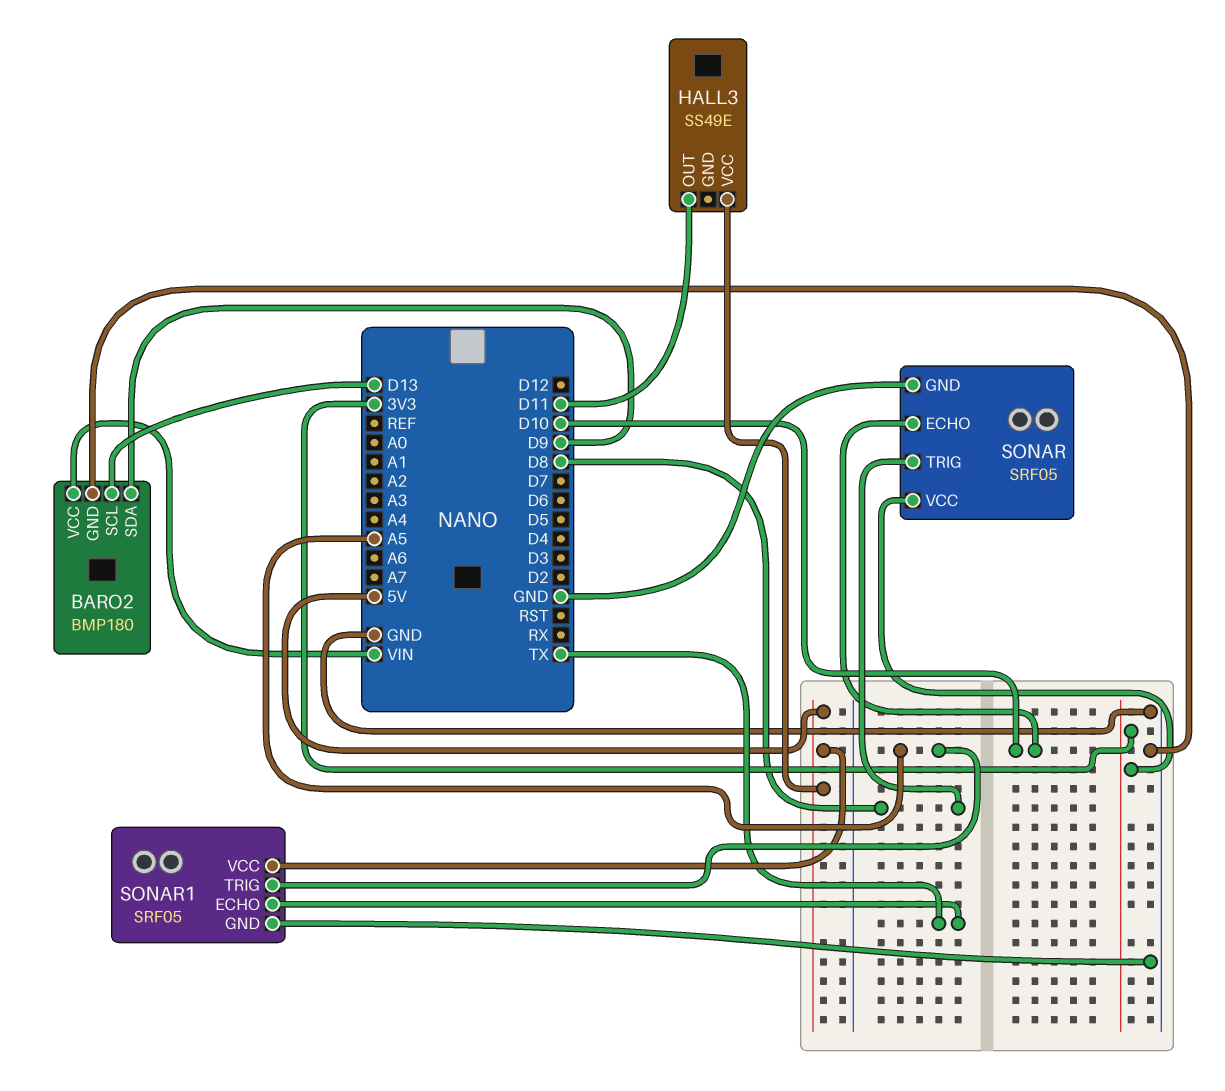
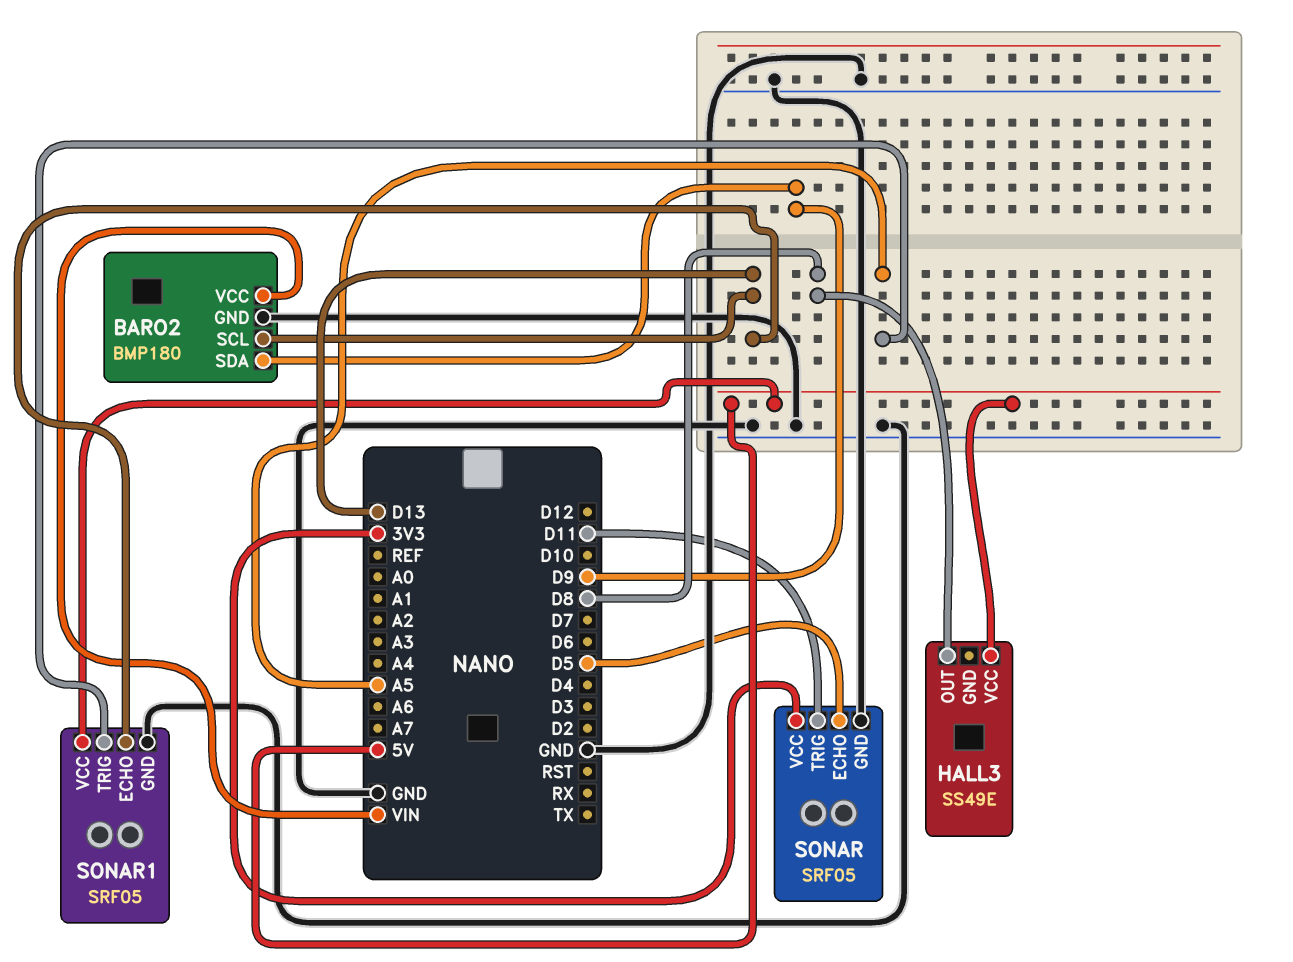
HALL3 pin OUT: D11 -> D8
SONAR pin ECHO: D10 -> D5
SONAR pin TRIG: D8 -> D11
SONAR1 pin ECHO: TX -> D13

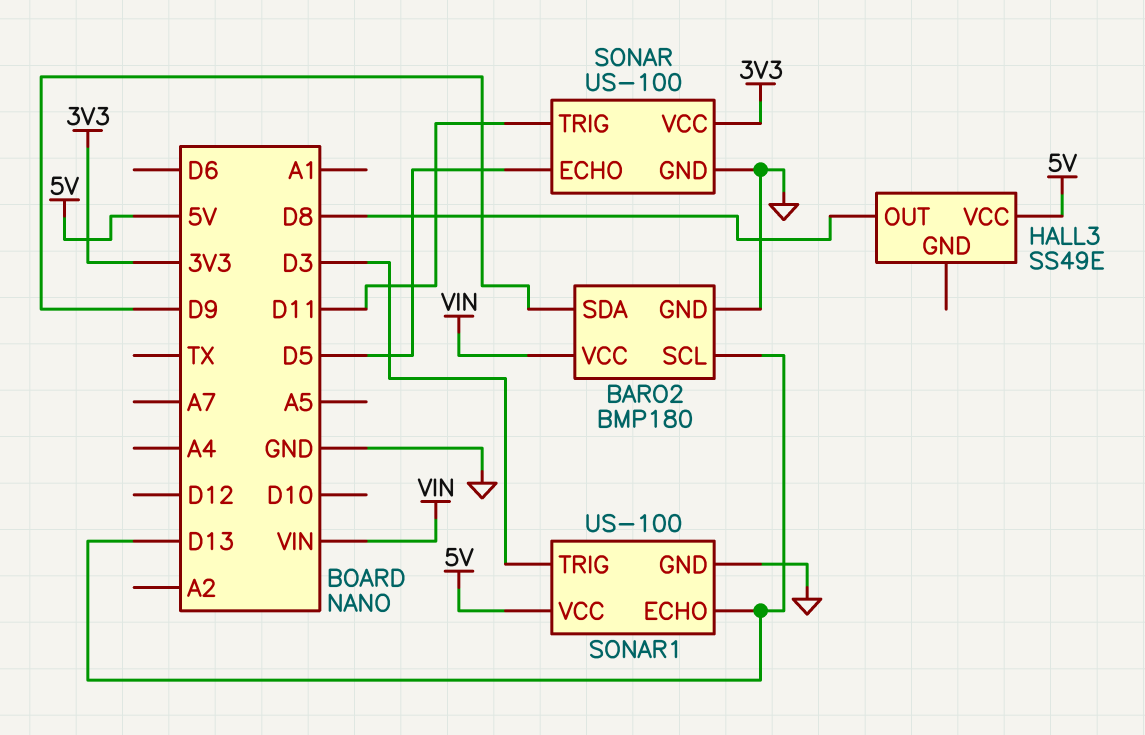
SONAR: SRF05 -> US-100
SONAR1: SRF05 -> US-100
SONAR1 pin TRIG: A5 -> D3

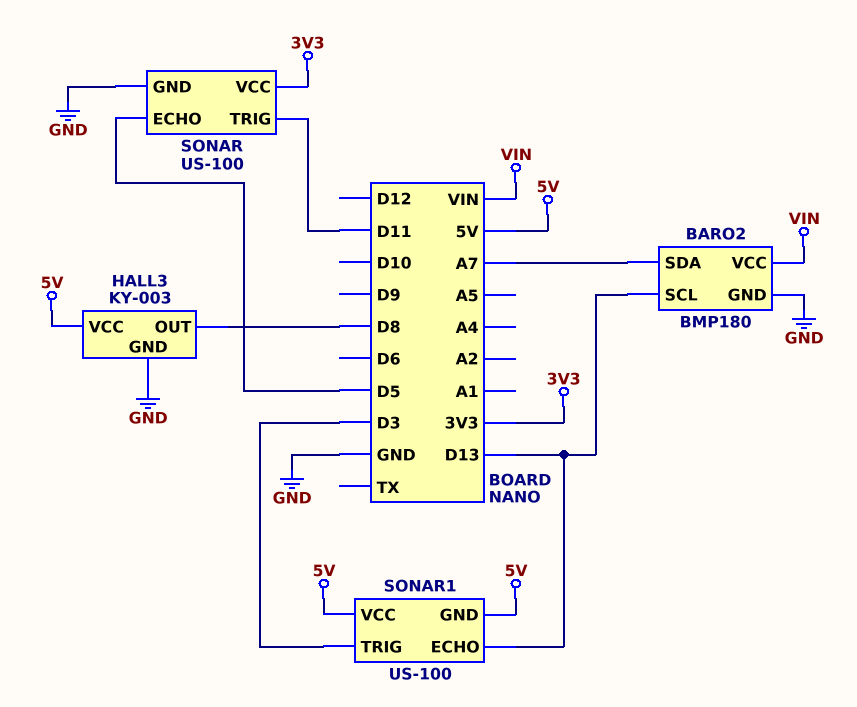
BARO2 pin SDA: D9 -> A7
HALL3: SS49E -> KY-003
HALL3 pin GND: none -> GND
SONAR1 pin GND: GND -> 5V

